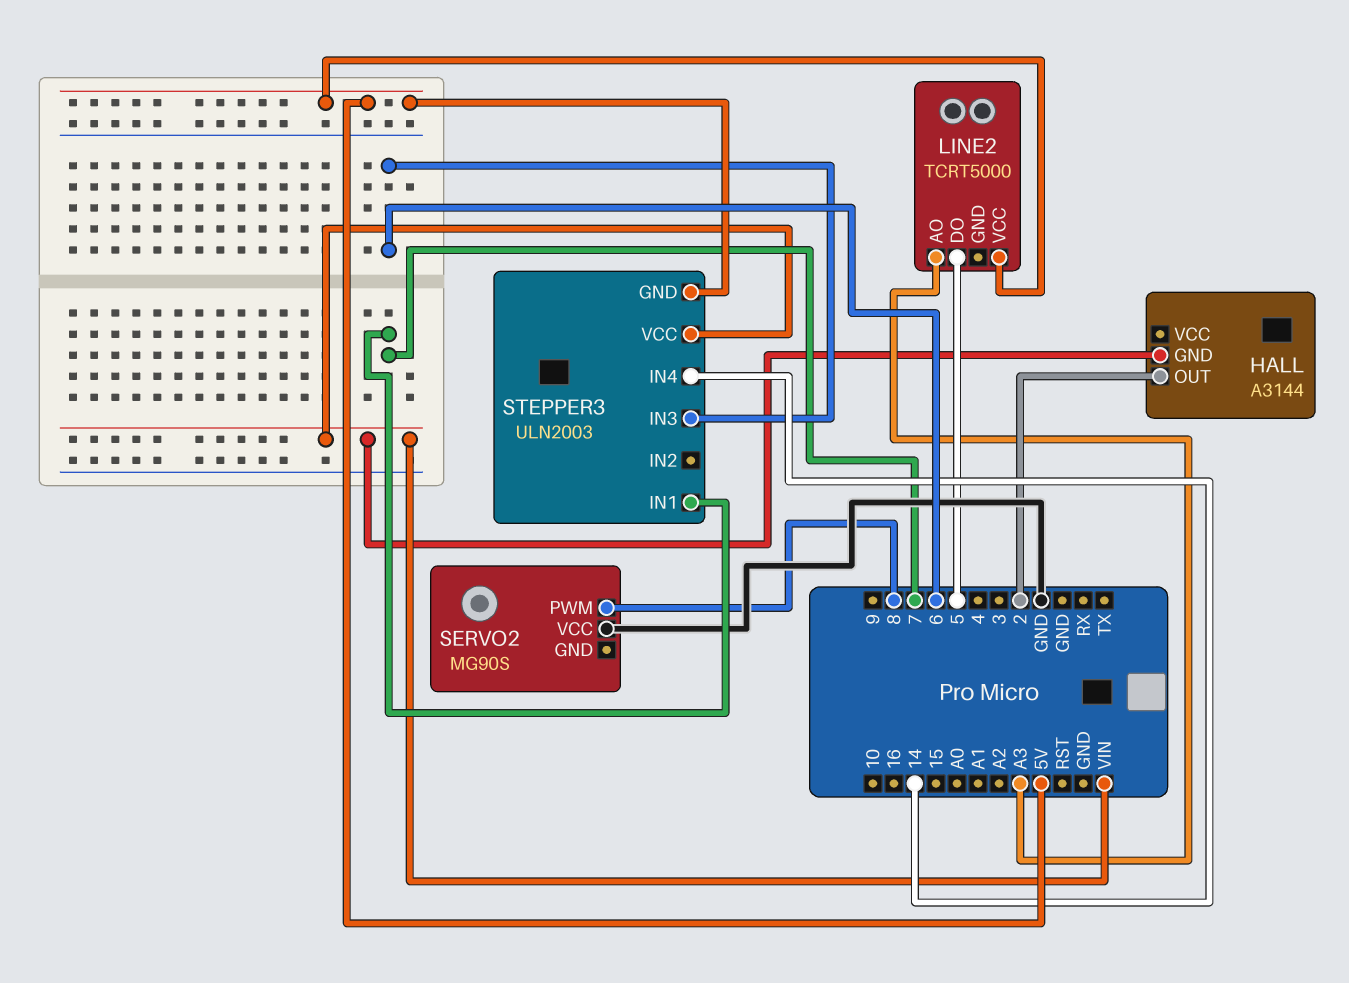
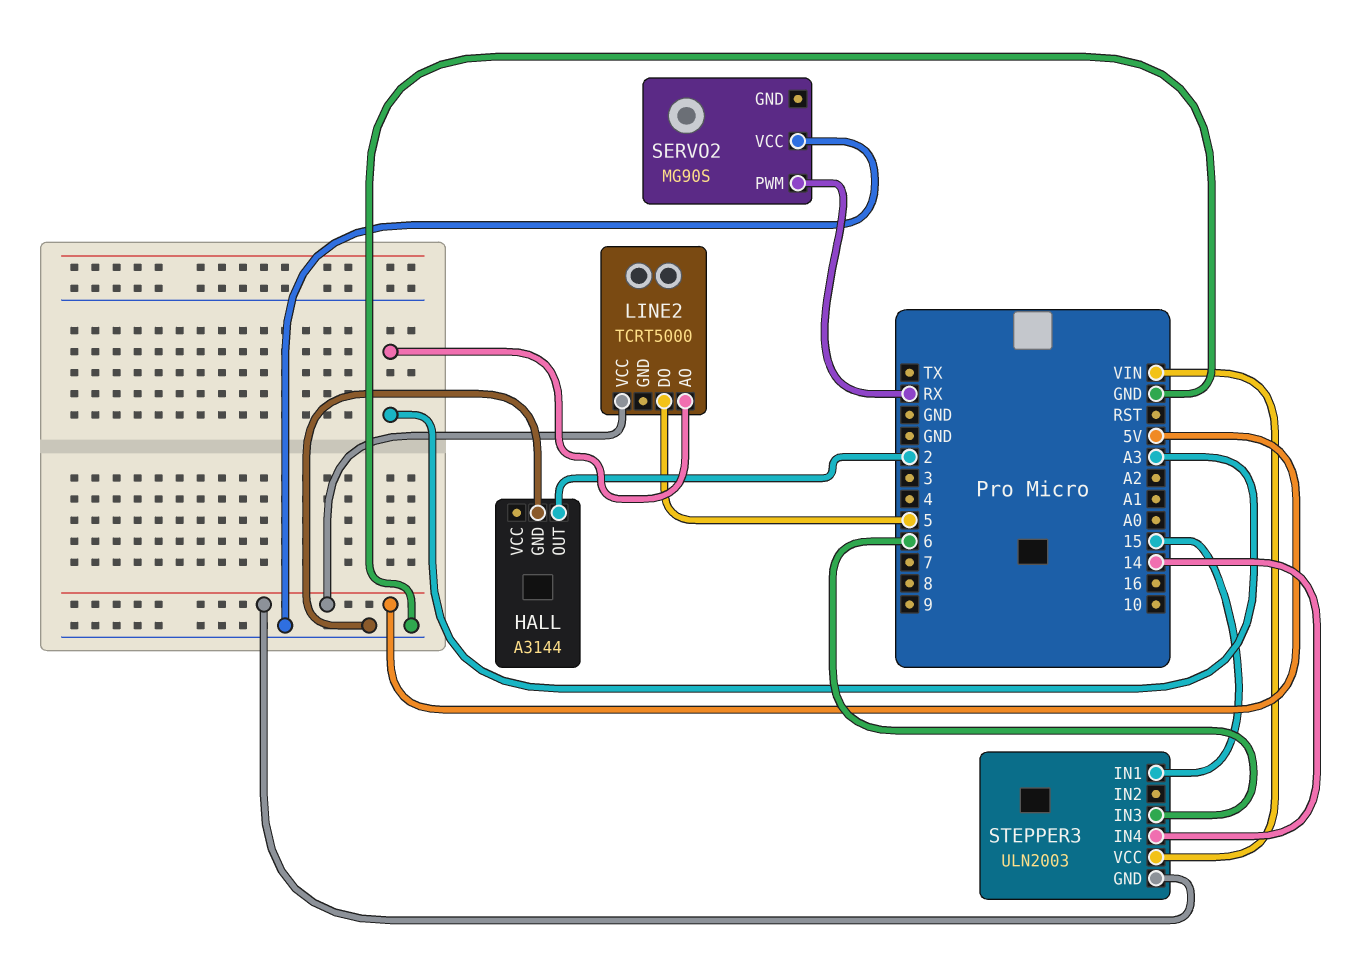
HALL pin GND: VIN -> GND
SERVO2 pin PWM: 8 -> RX
STEPPER3 pin IN1: 7 -> 15

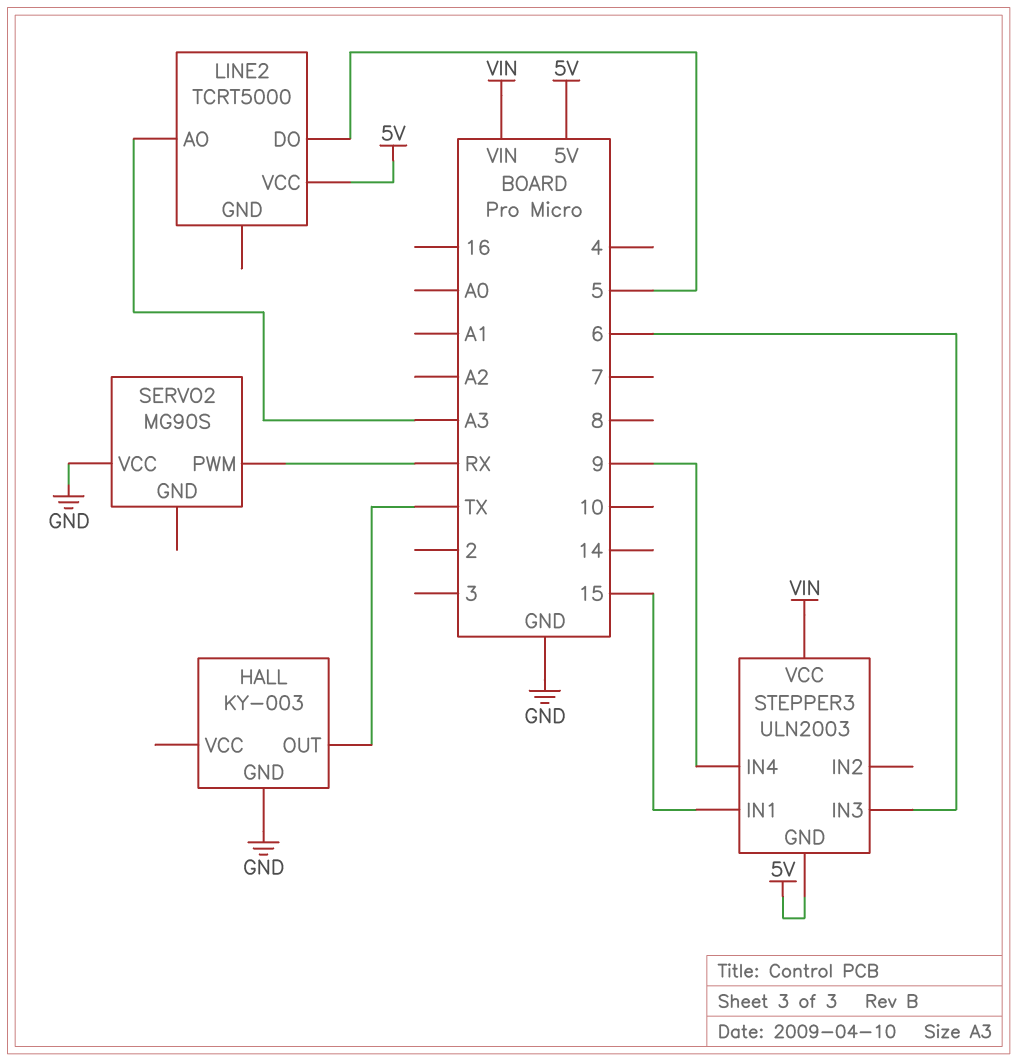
HALL: A3144 -> KY-003
HALL pin OUT: 2 -> TX
STEPPER3 pin IN4: 14 -> 9

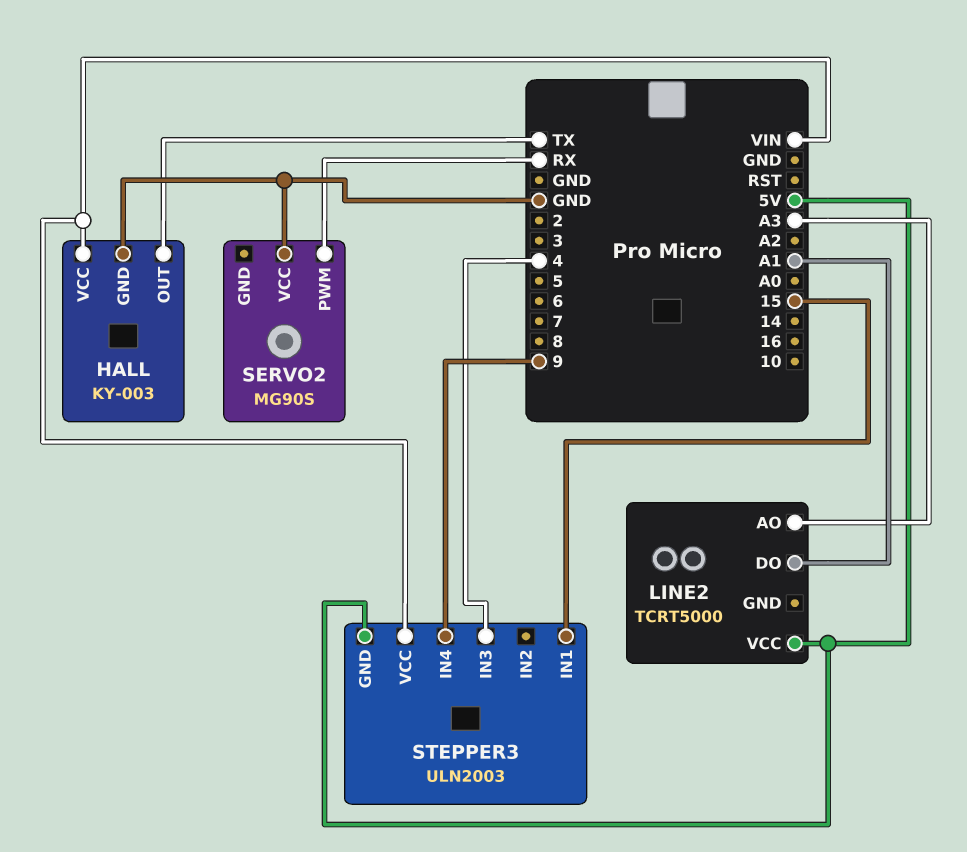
HALL pin VCC: none -> VIN
LINE2 pin DO: 5 -> A1
STEPPER3 pin IN3: 6 -> 4

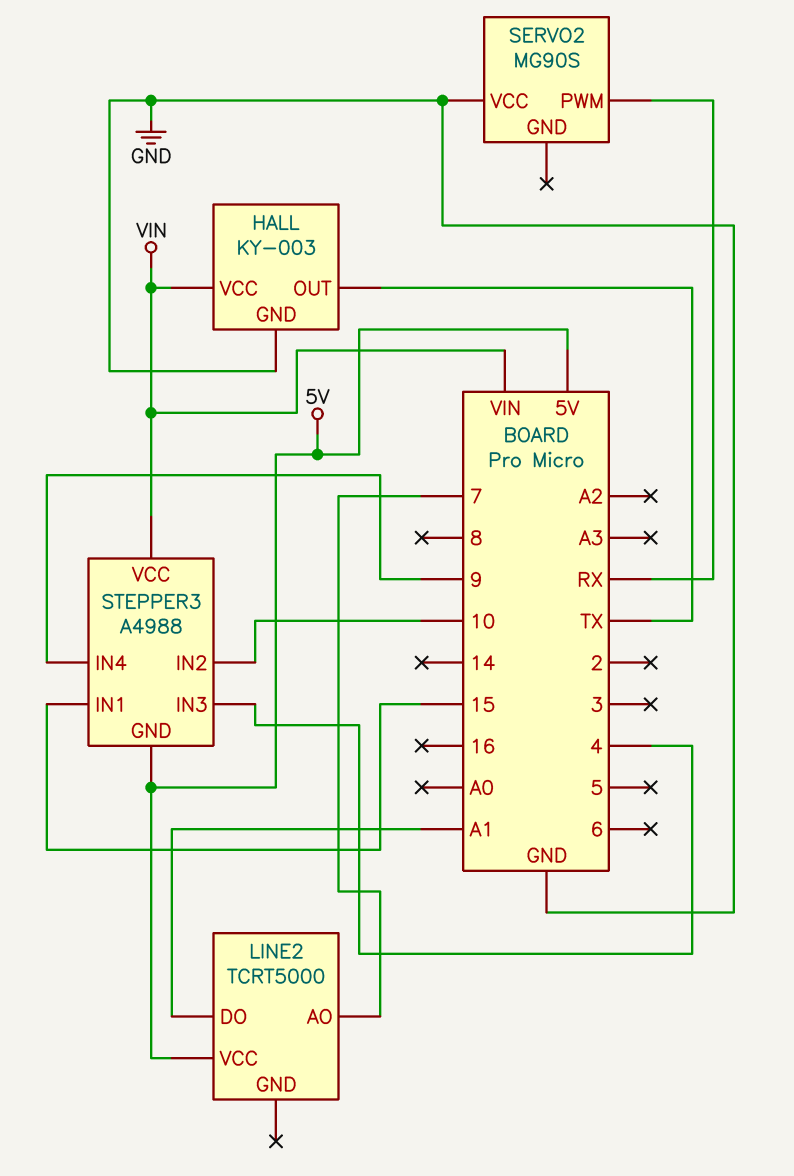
LINE2 pin AO: A3 -> 7
STEPPER3: ULN2003 -> A4988
STEPPER3 pin IN2: none -> 10

